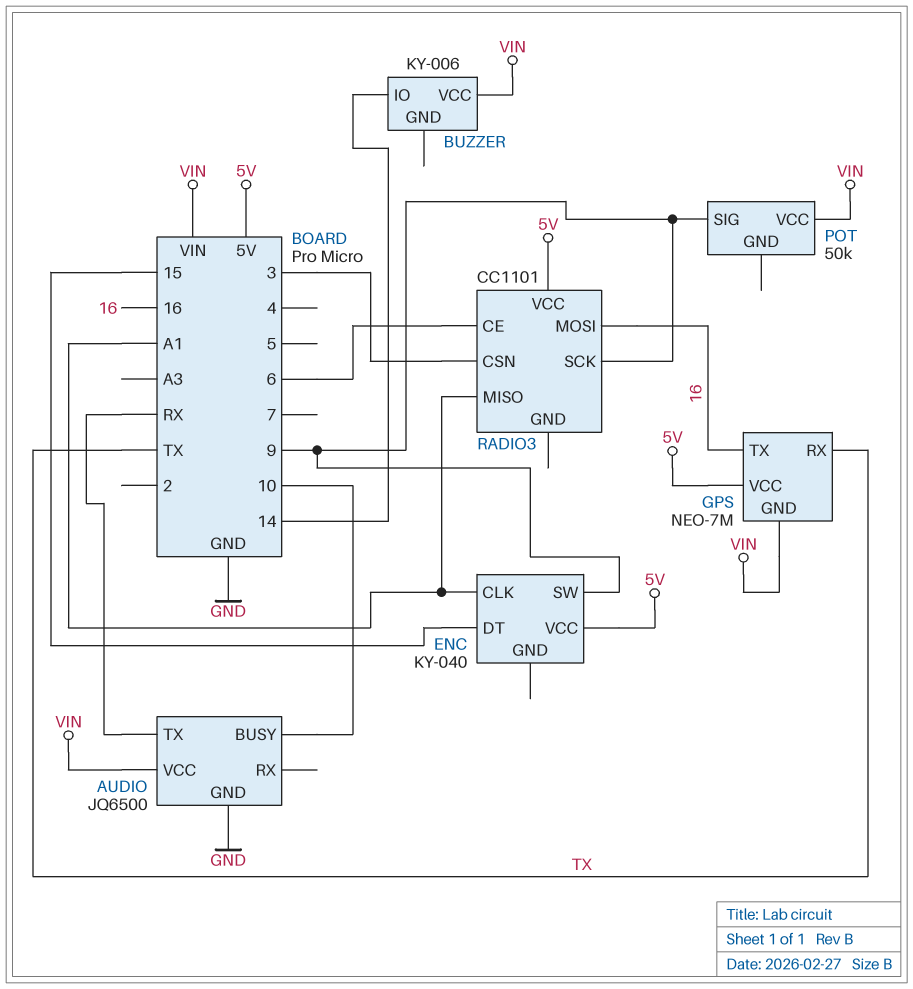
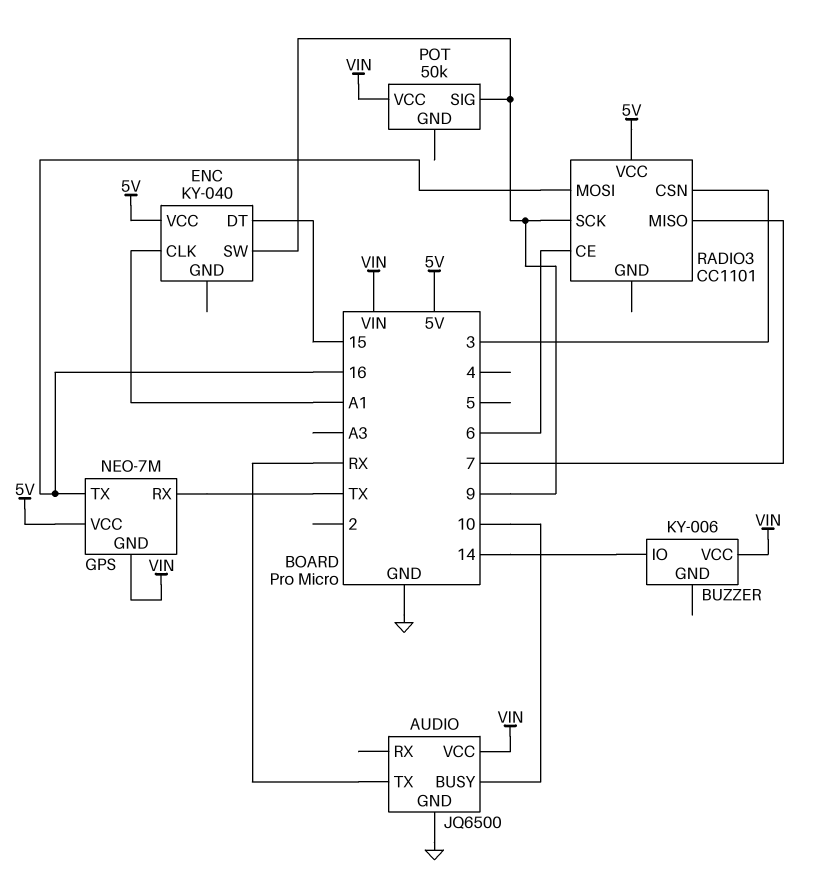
RADIO3 pin MISO: A1 -> 7

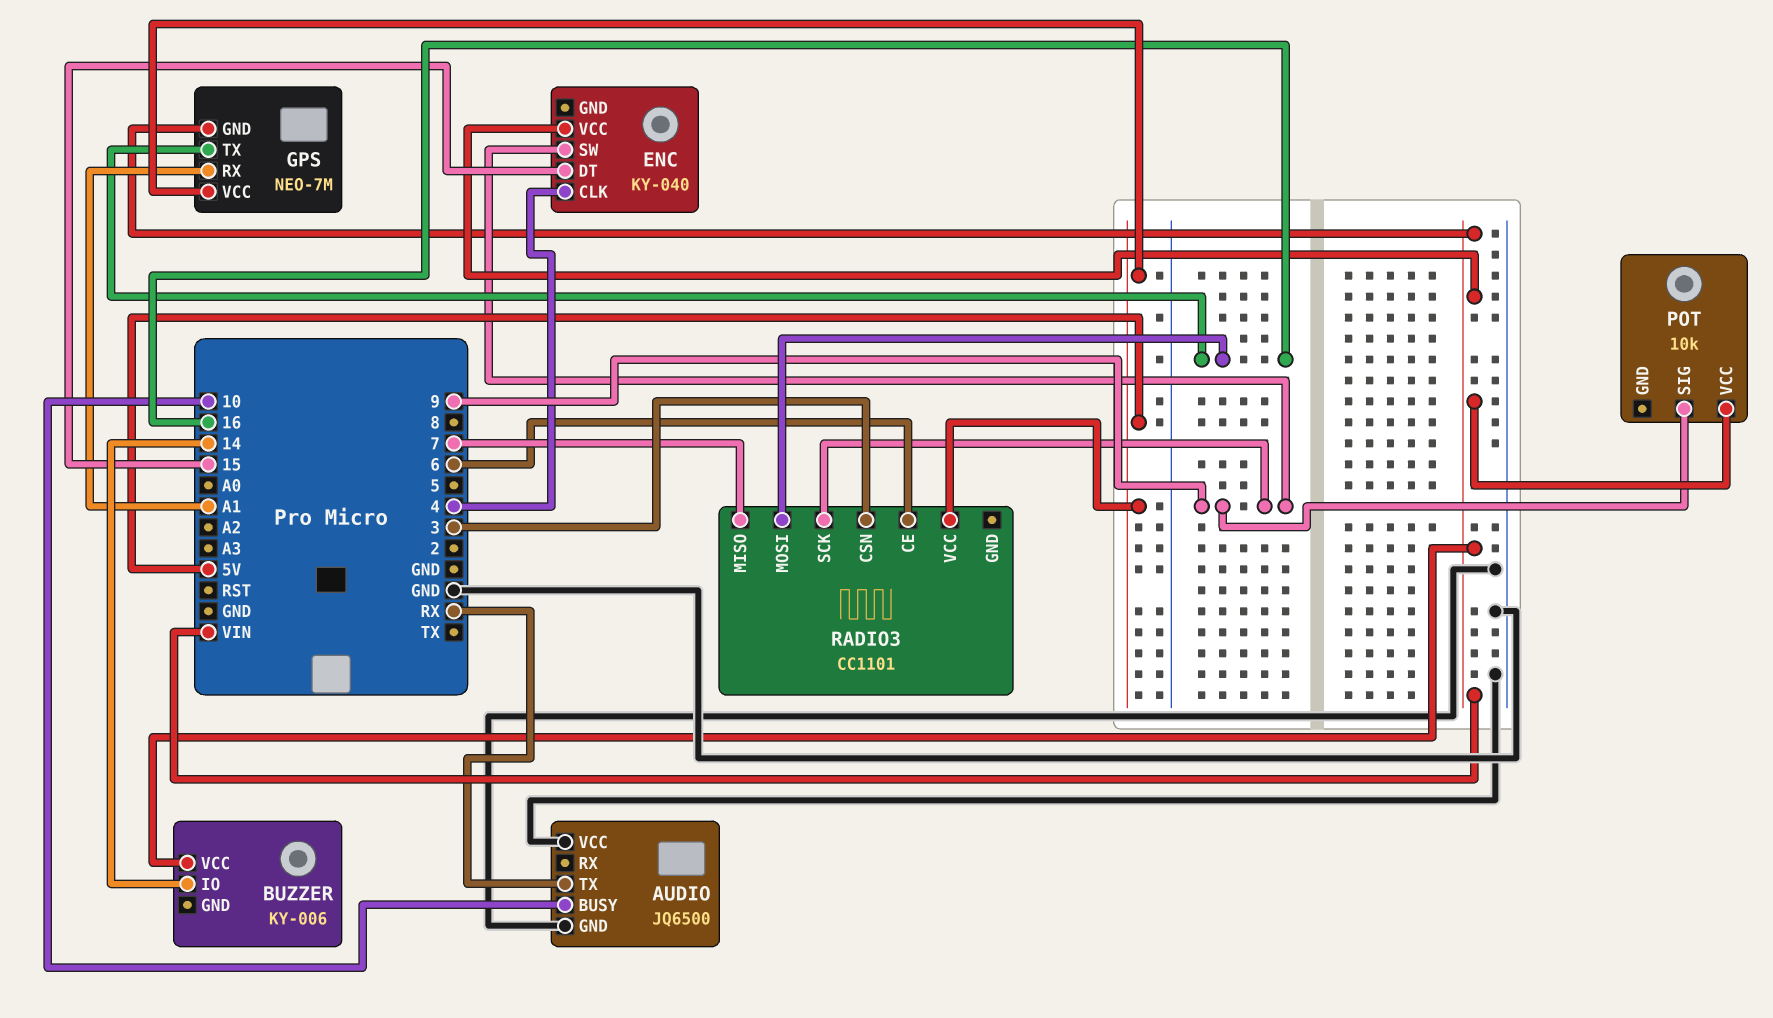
AUDIO pin VCC: VIN -> GND
ENC pin CLK: A1 -> 4
ENC pin VCC: 5V -> VIN
GPS pin RX: TX -> A1
POT: 50k -> 10k

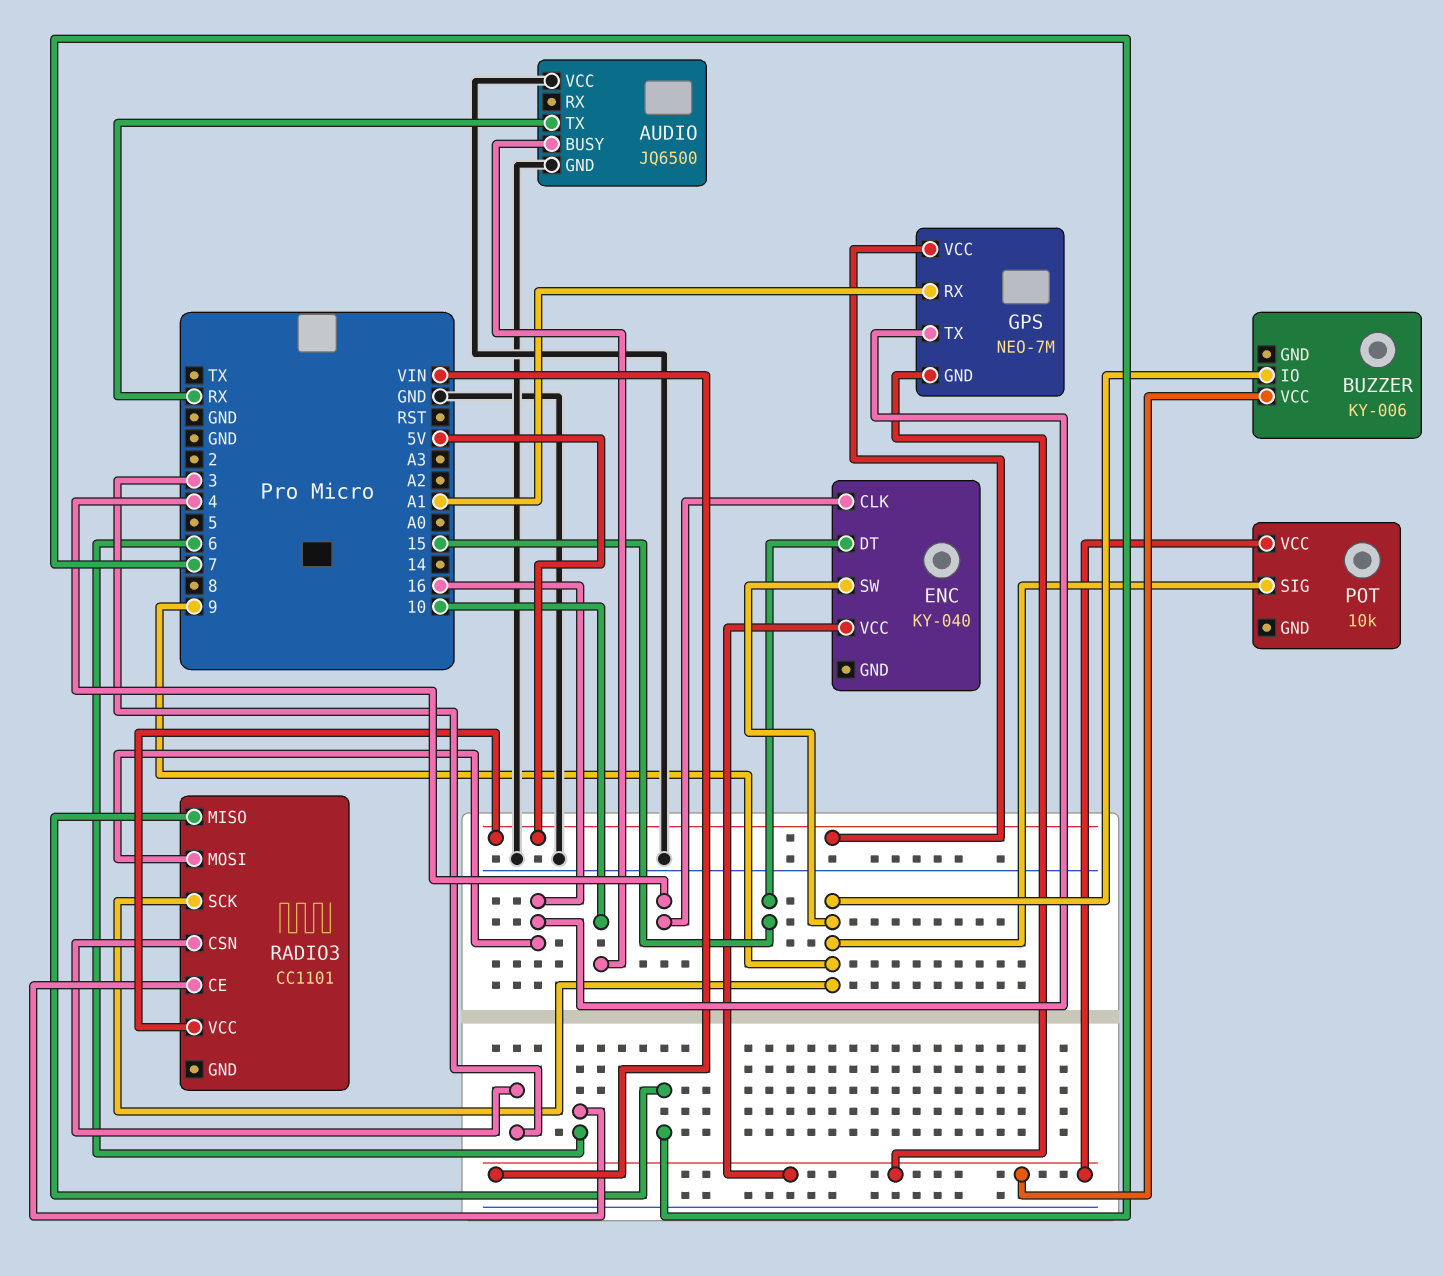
BUZZER pin IO: 14 -> 9

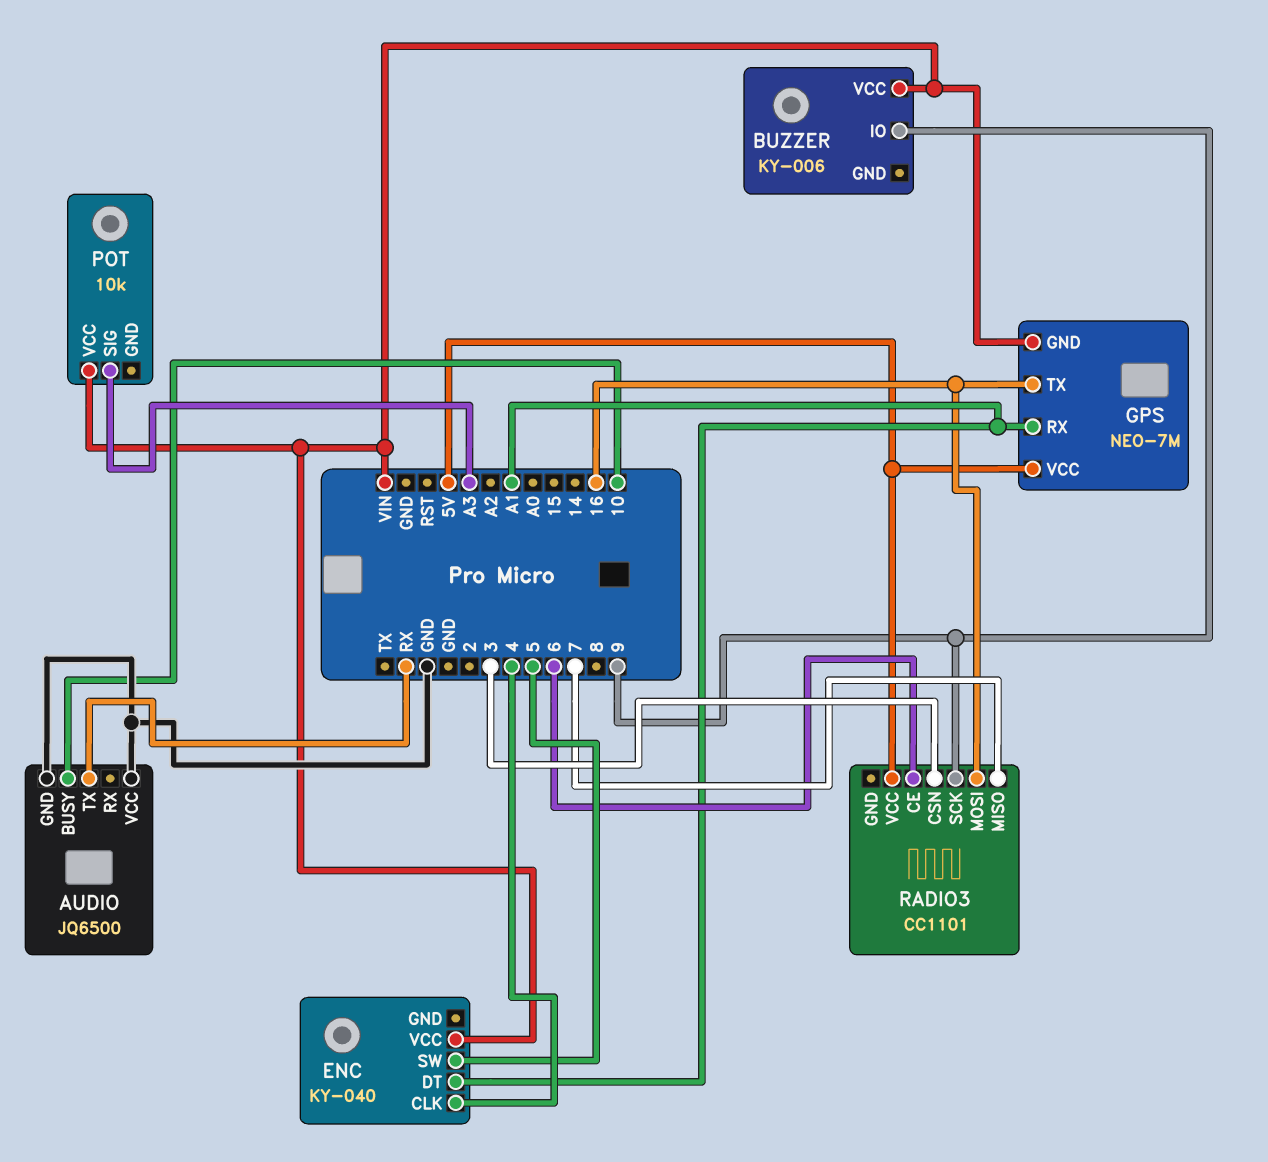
ENC pin DT: 15 -> A1
ENC pin SW: 9 -> 5
POT pin SIG: 9 -> A3

